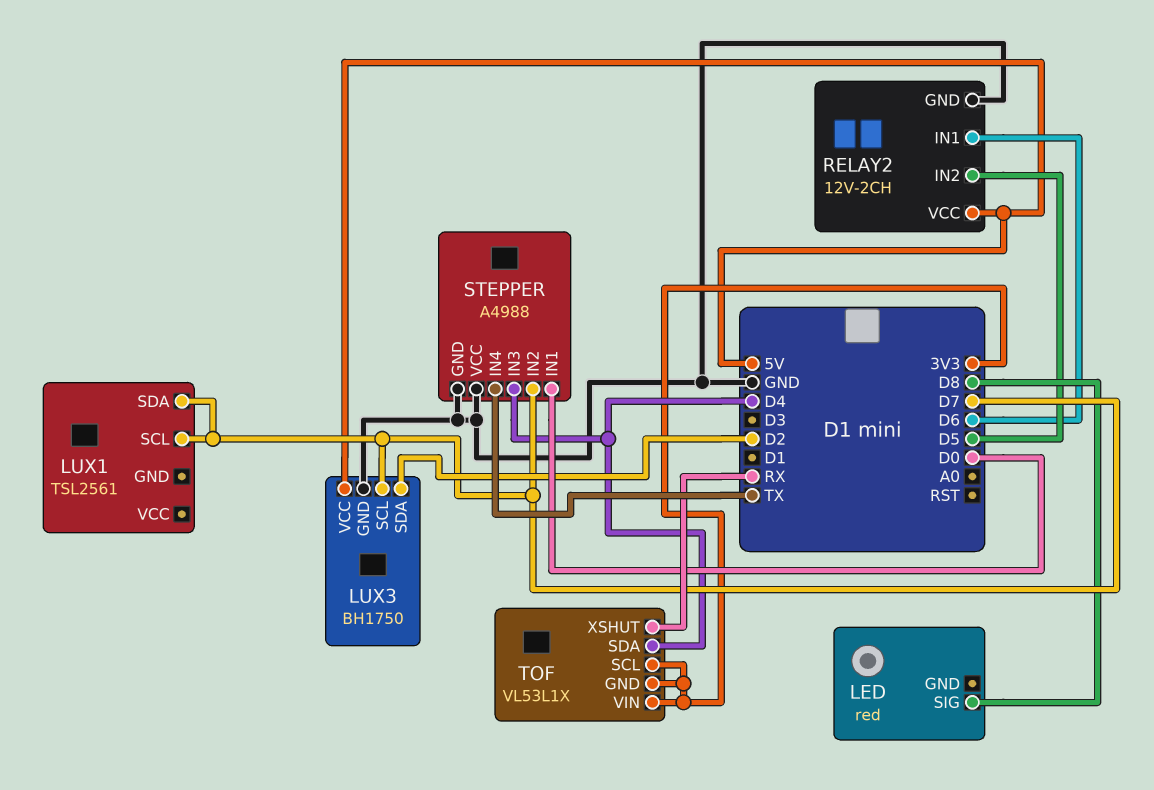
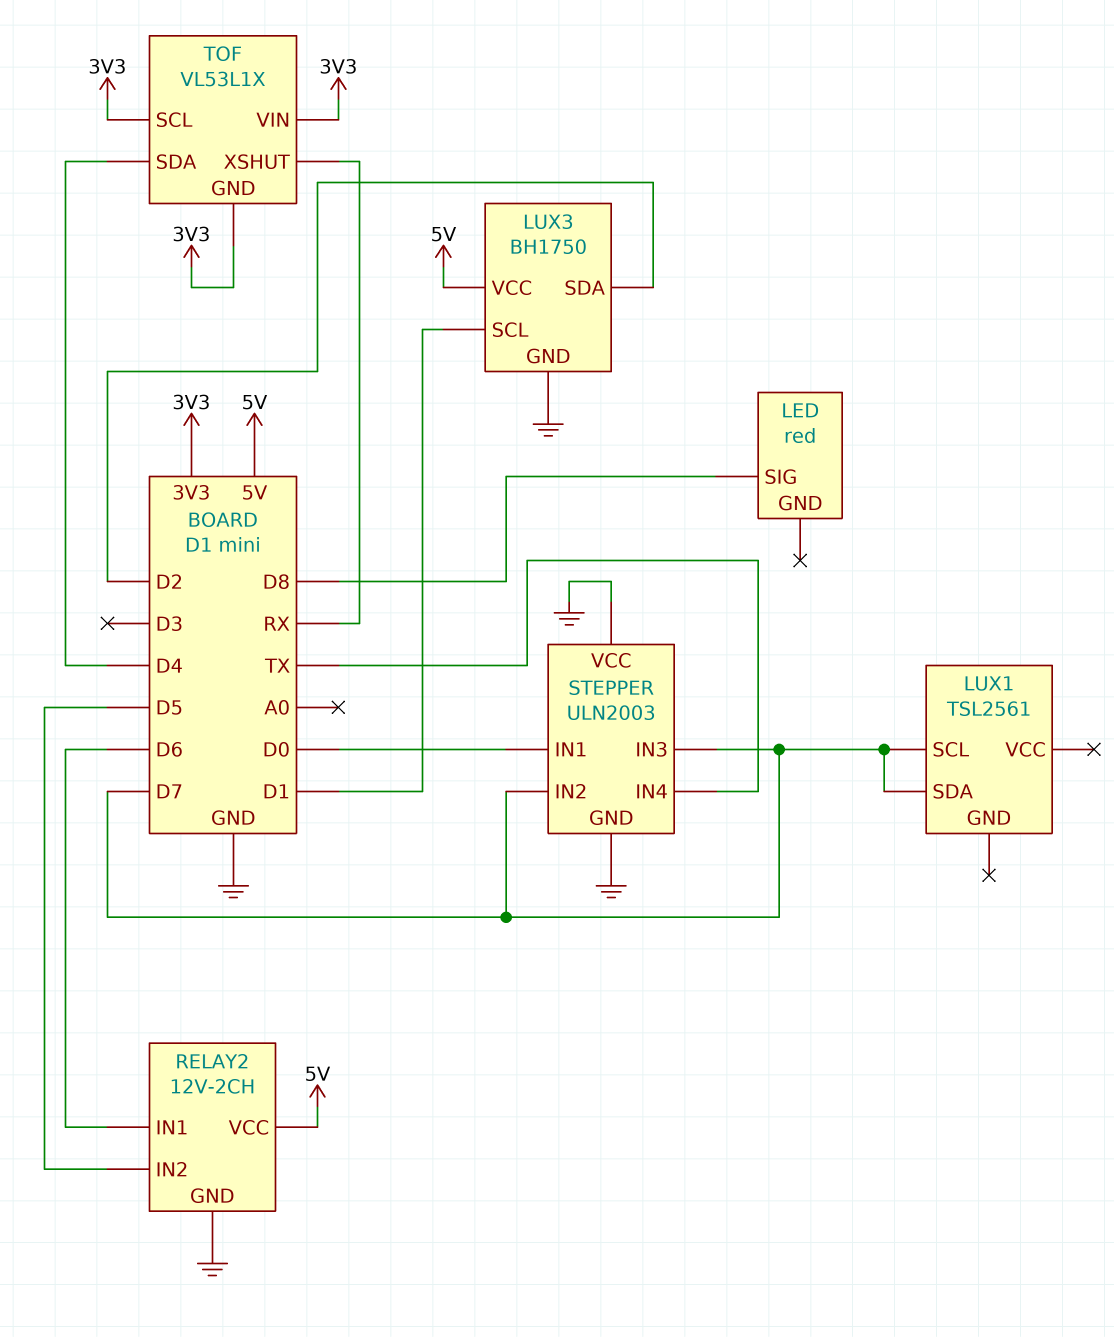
LUX3 pin SCL: D7 -> D1
STEPPER: A4988 -> ULN2003
STEPPER pin IN3: D4 -> D7

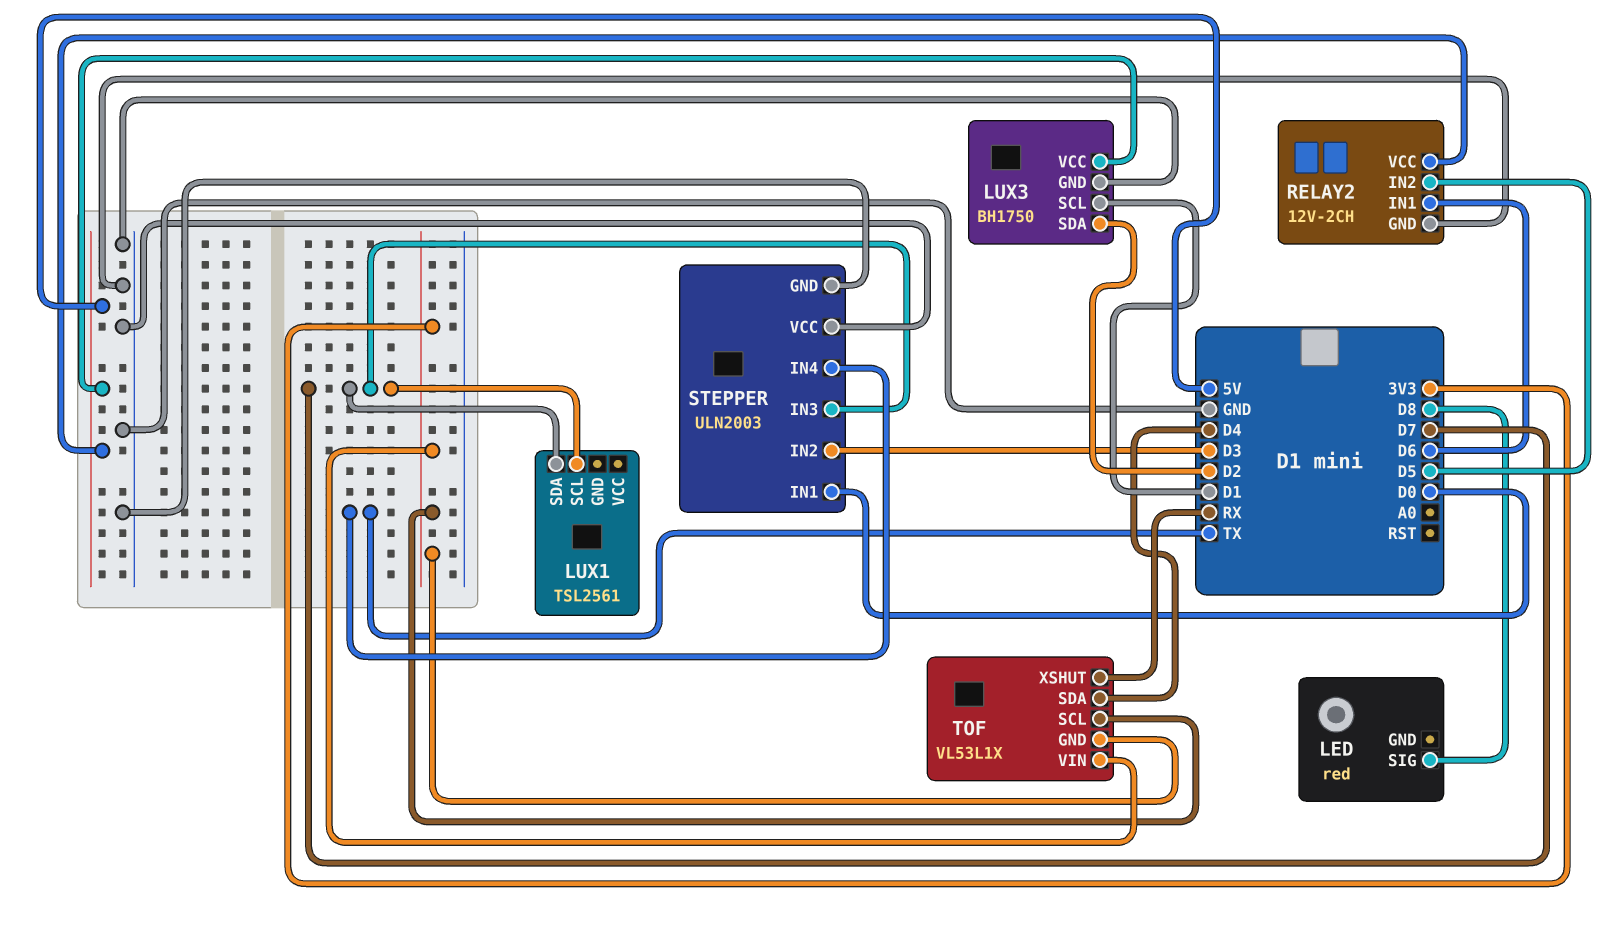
STEPPER pin IN2: D7 -> D3

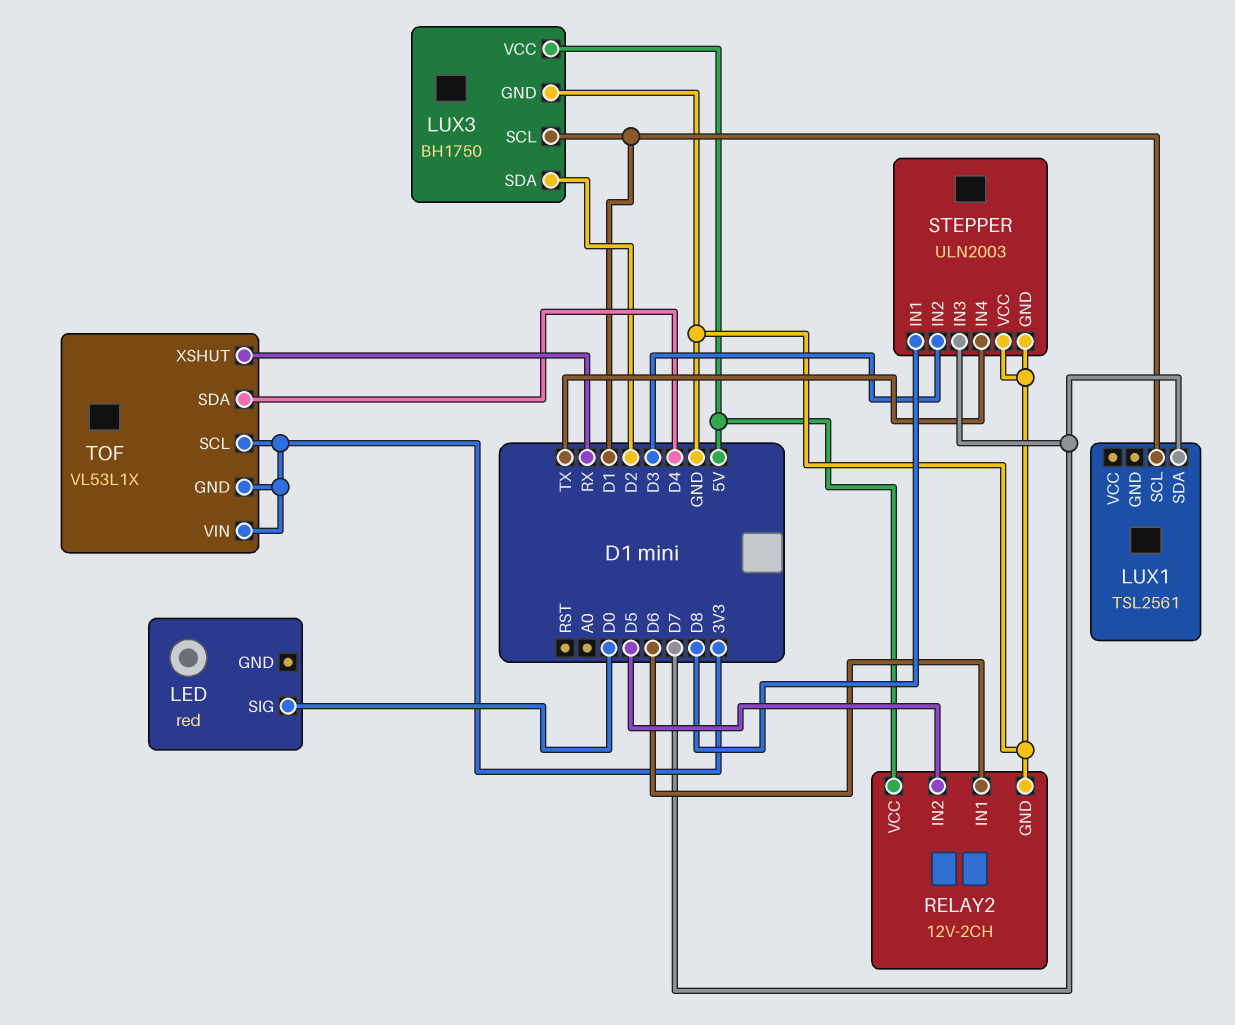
LED pin SIG: D8 -> D0
LUX1 pin SCL: D7 -> D1
STEPPER pin IN1: D0 -> D8

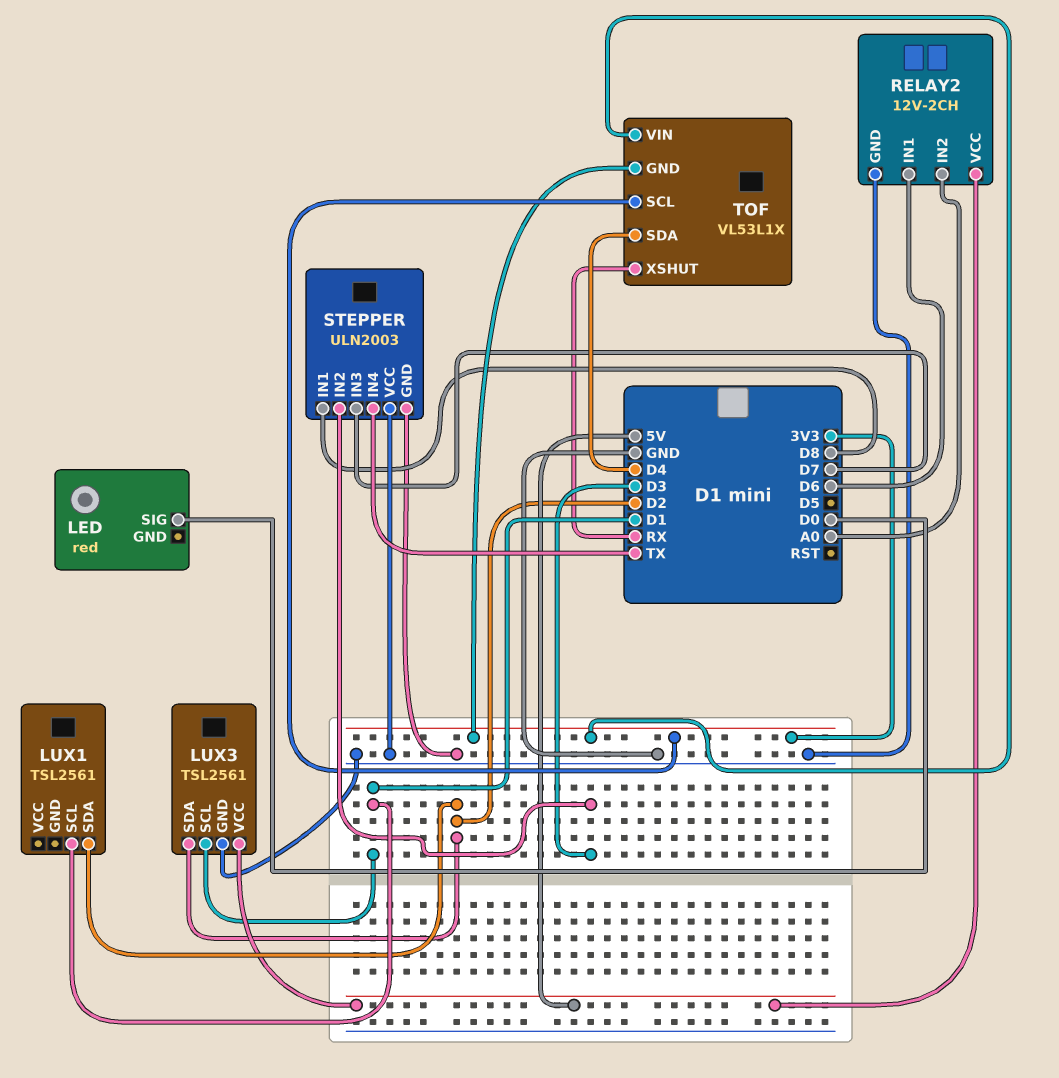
LUX1 pin SDA: D7 -> D2
LUX3: BH1750 -> TSL2561
RELAY2 pin IN2: D5 -> A0

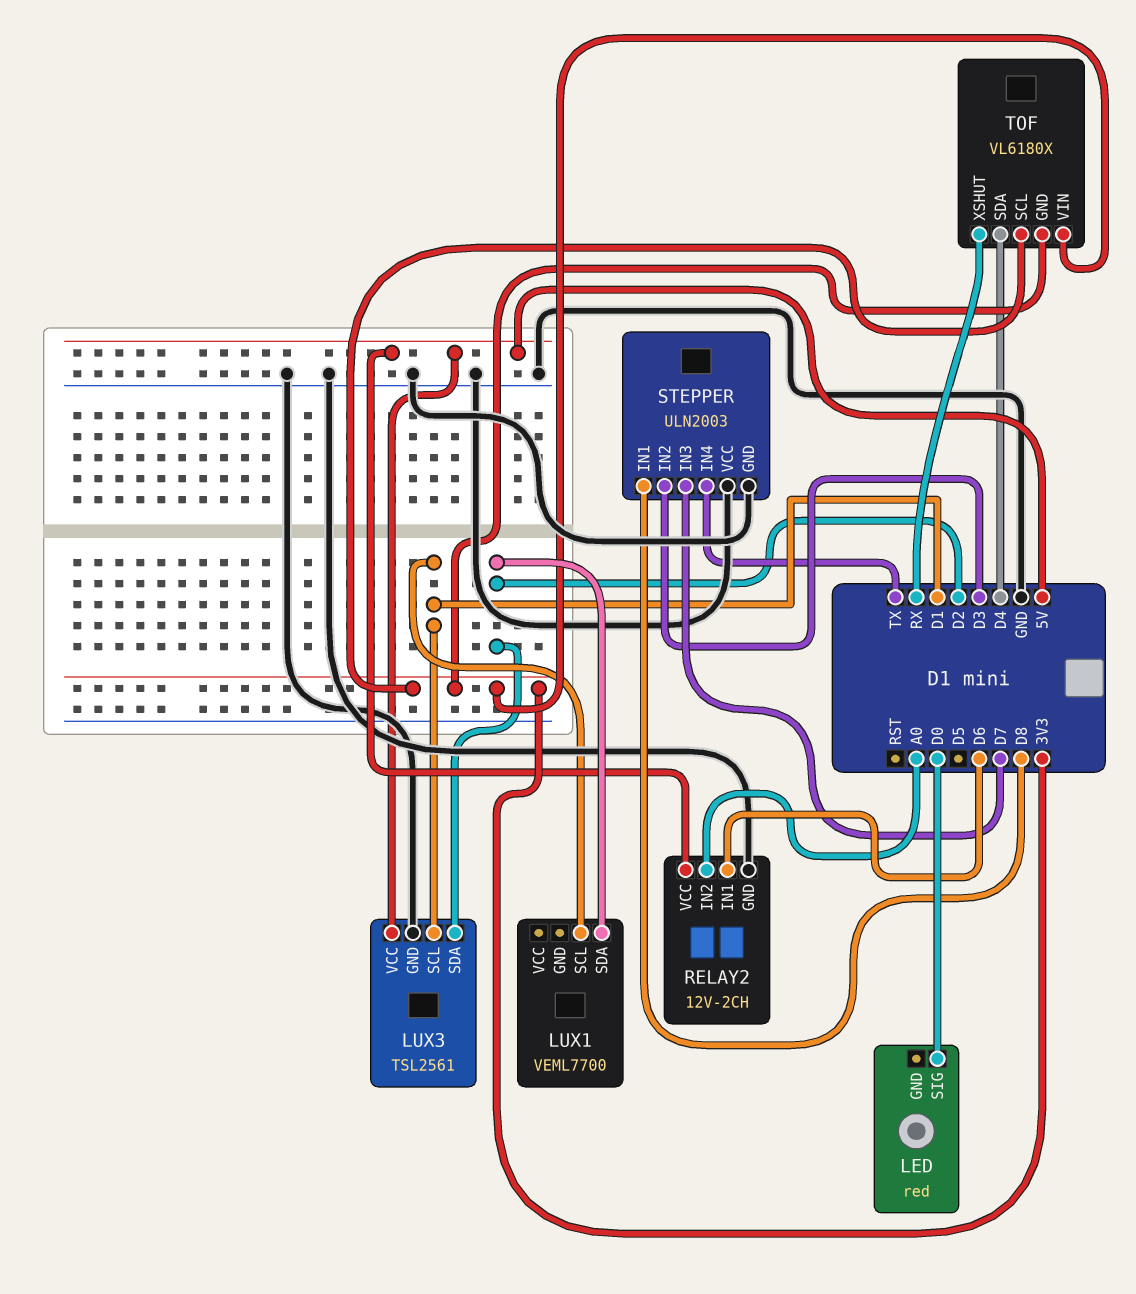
LUX1: TSL2561 -> VEML7700
TOF: VL53L1X -> VL6180X

